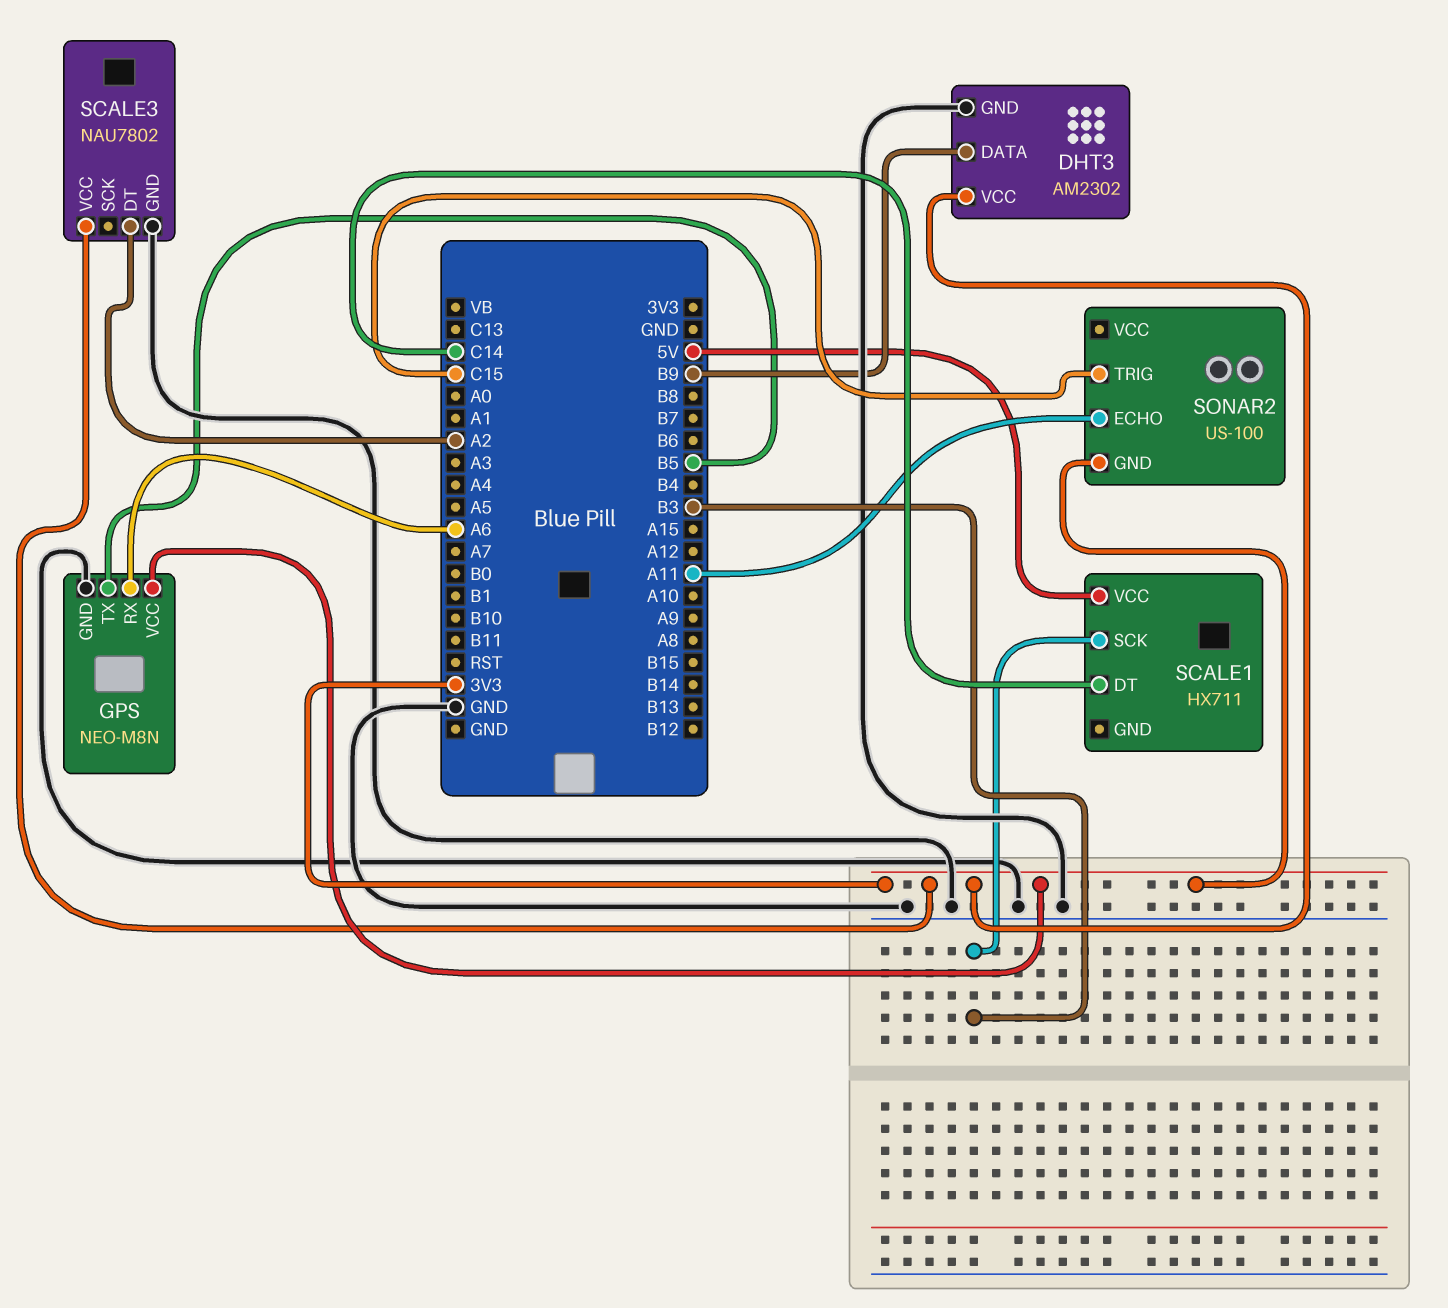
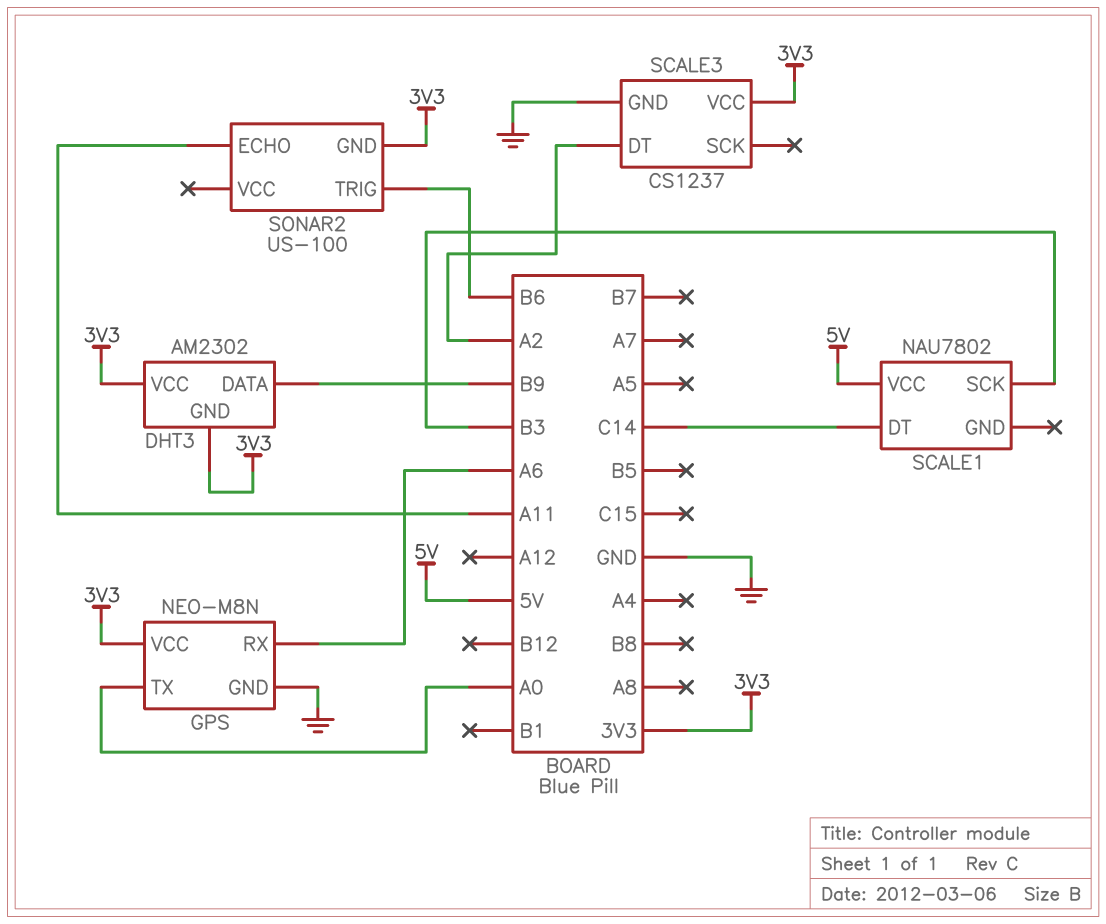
DHT3 pin GND: GND -> 3V3
GPS pin TX: B5 -> A0
SCALE1: HX711 -> NAU7802
SCALE3: NAU7802 -> CS1237
SONAR2 pin TRIG: C15 -> B6

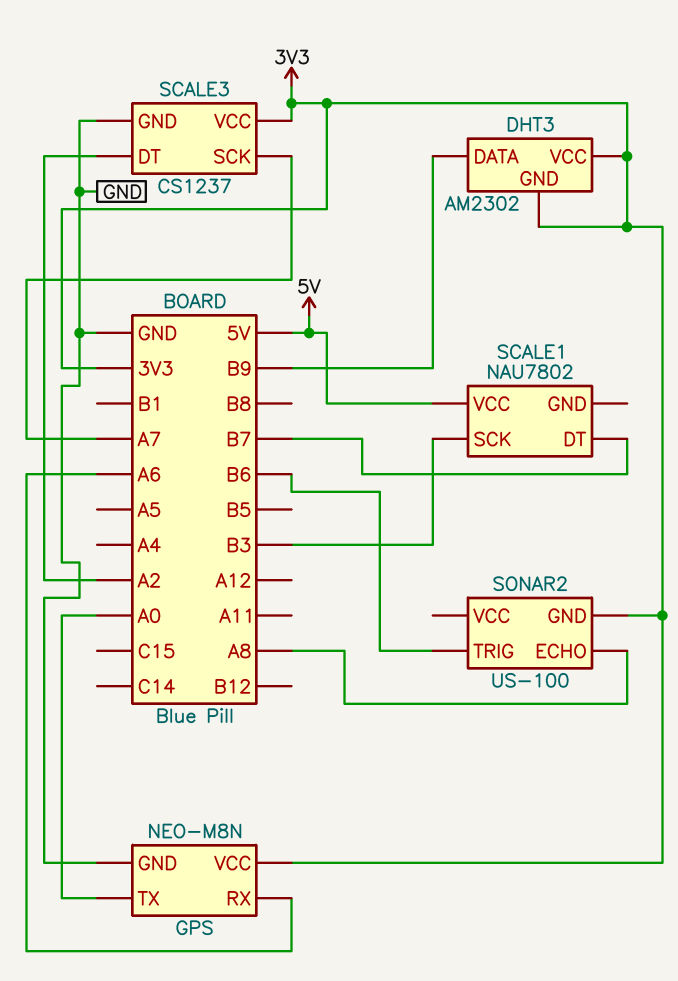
SCALE1 pin DT: C14 -> B7
SCALE3 pin SCK: none -> A7
SONAR2 pin ECHO: A11 -> A8

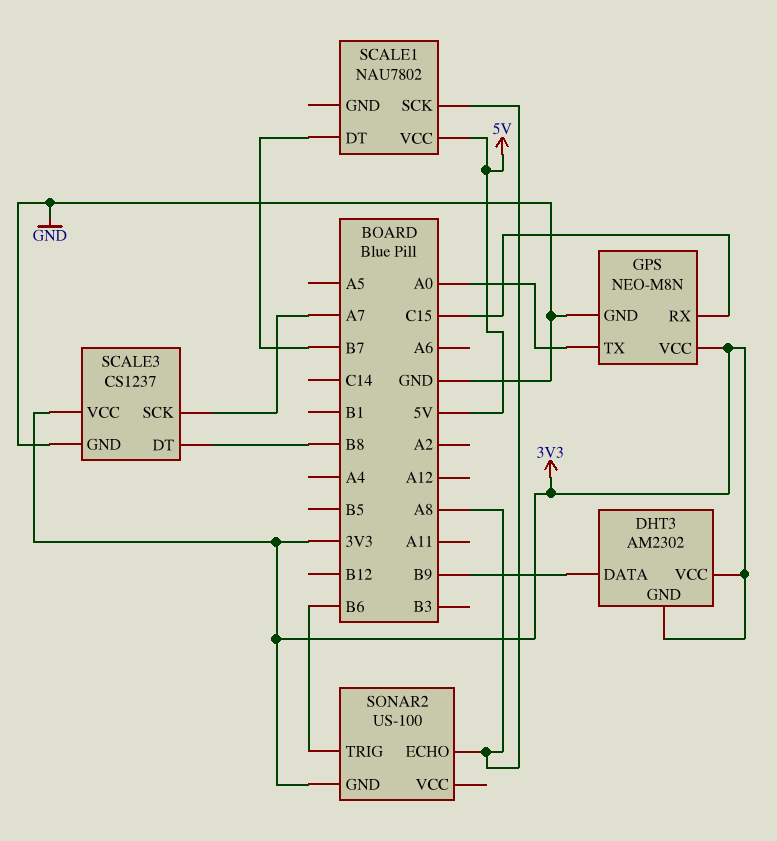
GPS pin RX: A6 -> C15
SCALE1 pin SCK: B3 -> A8
SCALE3 pin DT: A2 -> B8

